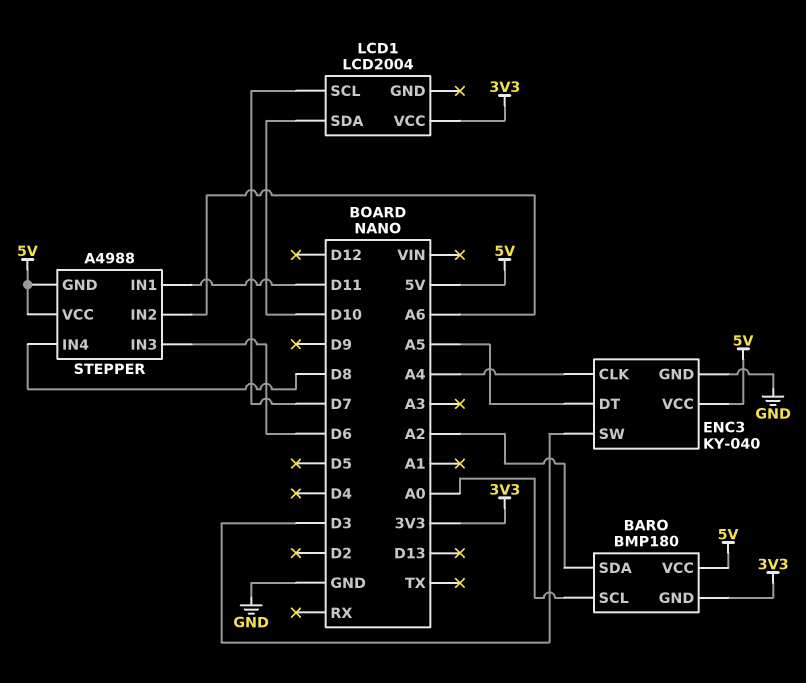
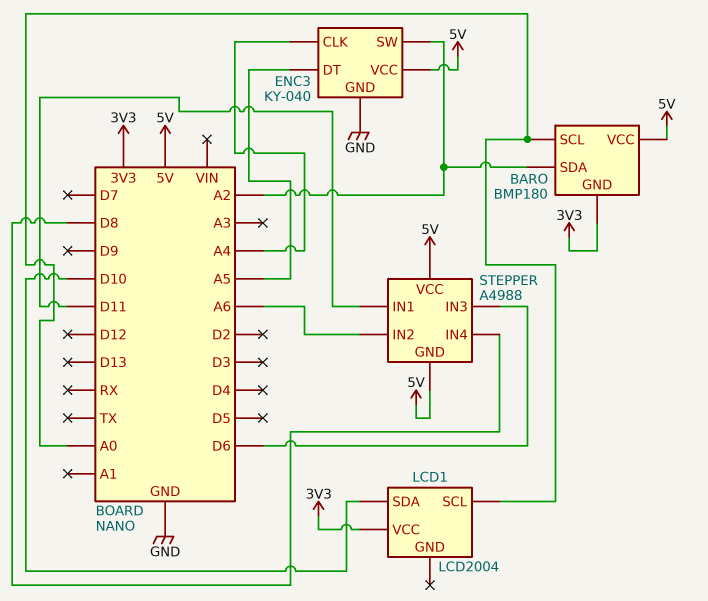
ENC3 pin SW: D3 -> A2
LCD1 pin SCL: D7 -> A0

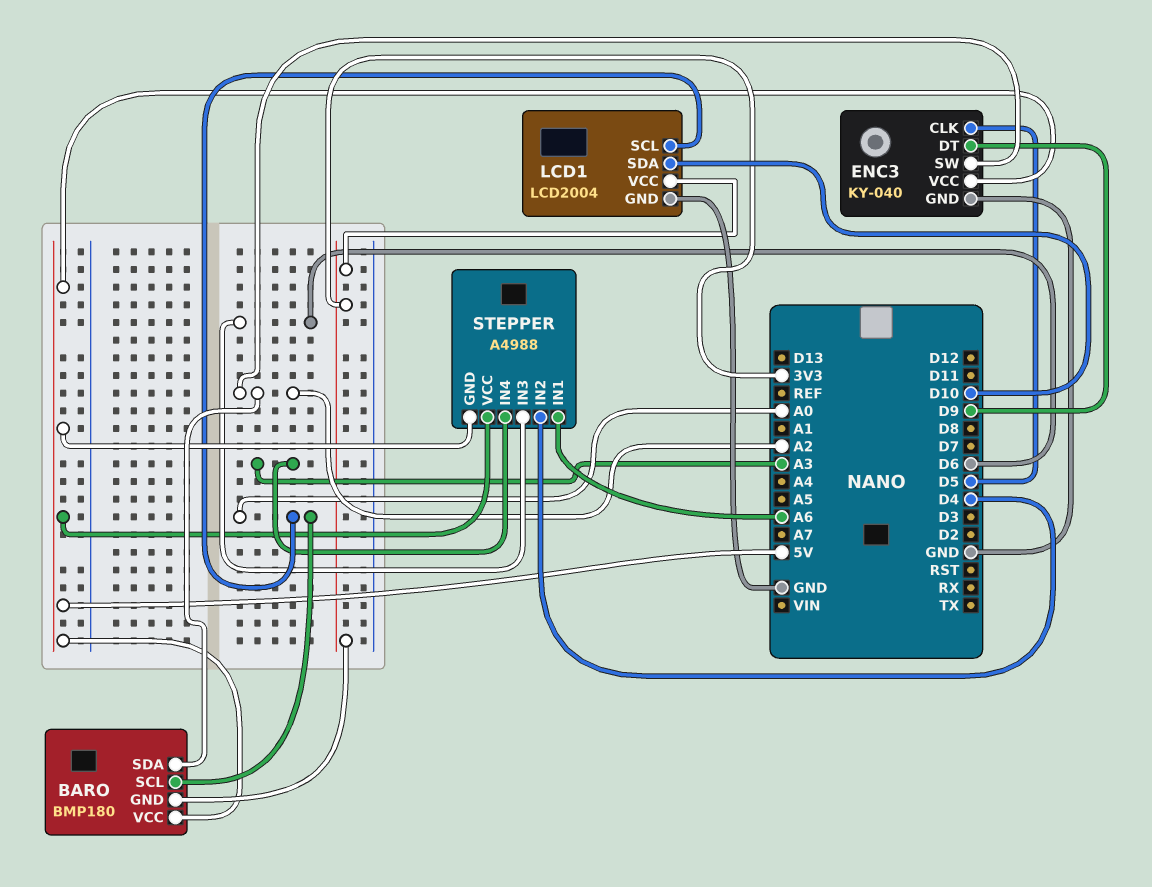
ENC3 pin CLK: A4 -> D5
ENC3 pin DT: A5 -> D9
LCD1 pin GND: none -> GND
STEPPER pin IN1: D11 -> A6
STEPPER pin IN2: A6 -> D4
STEPPER pin IN4: D8 -> A3

